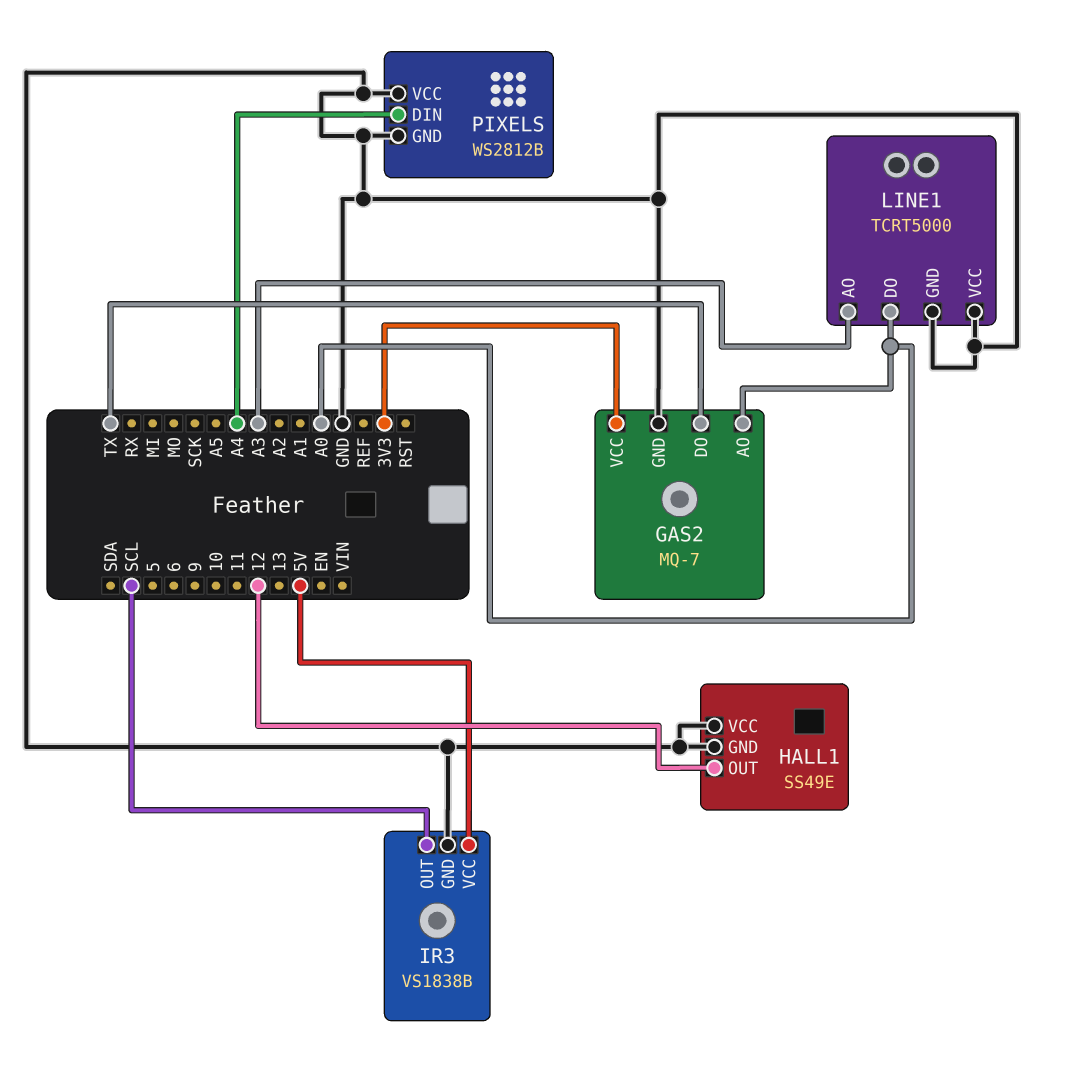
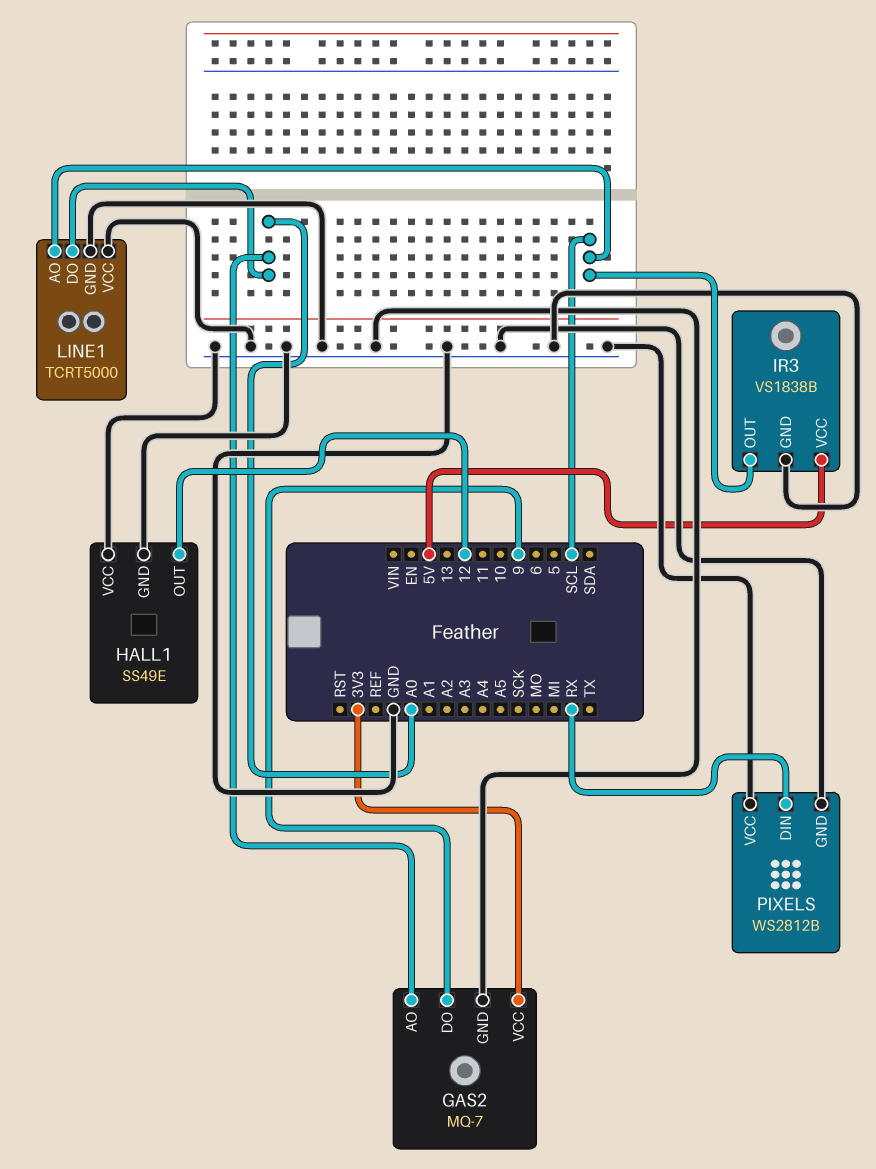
GAS2 pin DO: TX -> 9
LINE1 pin AO: A3 -> SCL
PIXELS pin DIN: A4 -> RX

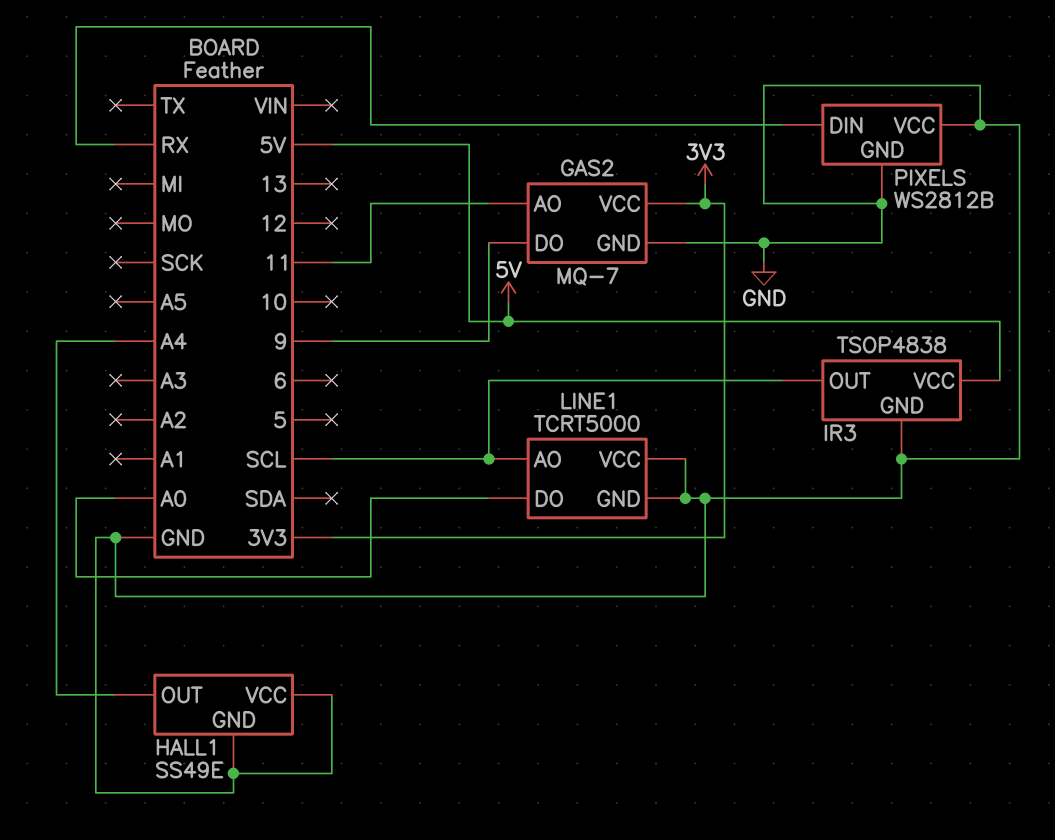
GAS2 pin AO: A0 -> 11
HALL1 pin OUT: 12 -> A4
IR3: VS1838B -> TSOP4838

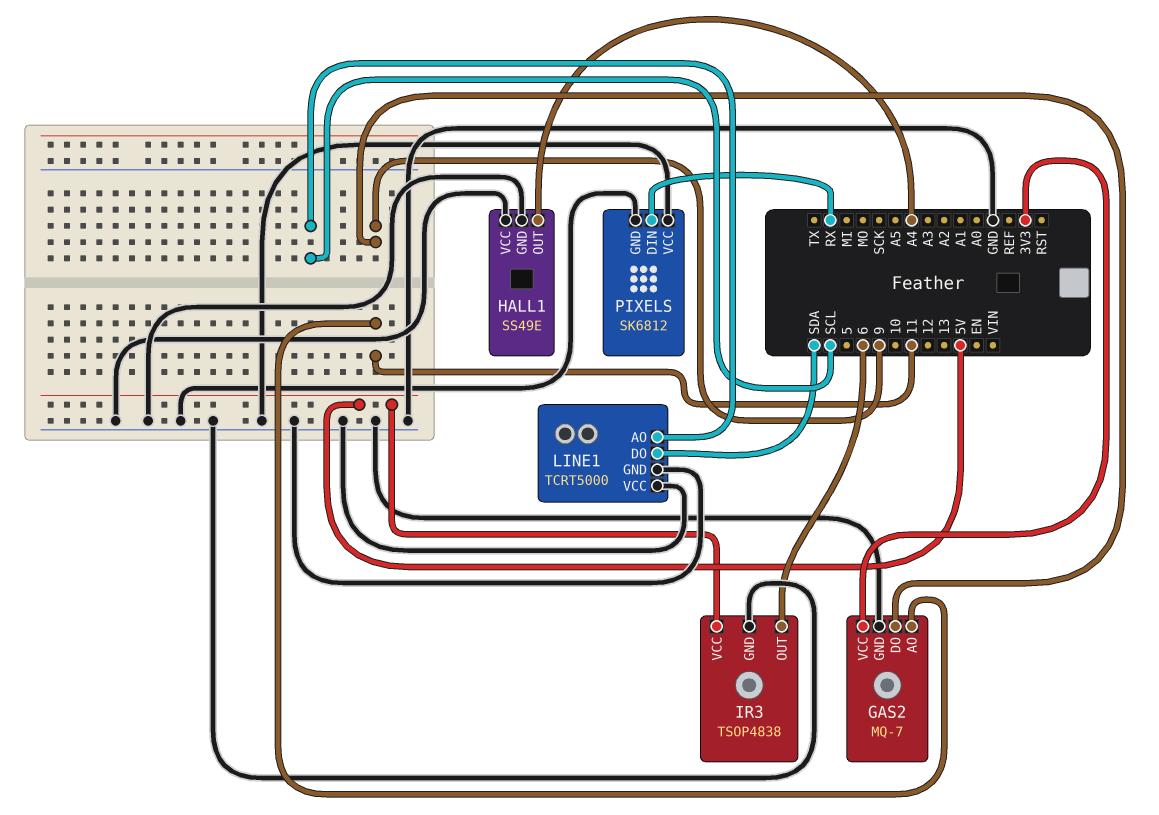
IR3 pin OUT: SCL -> 6
LINE1 pin DO: A0 -> SDA
PIXELS: WS2812B -> SK6812

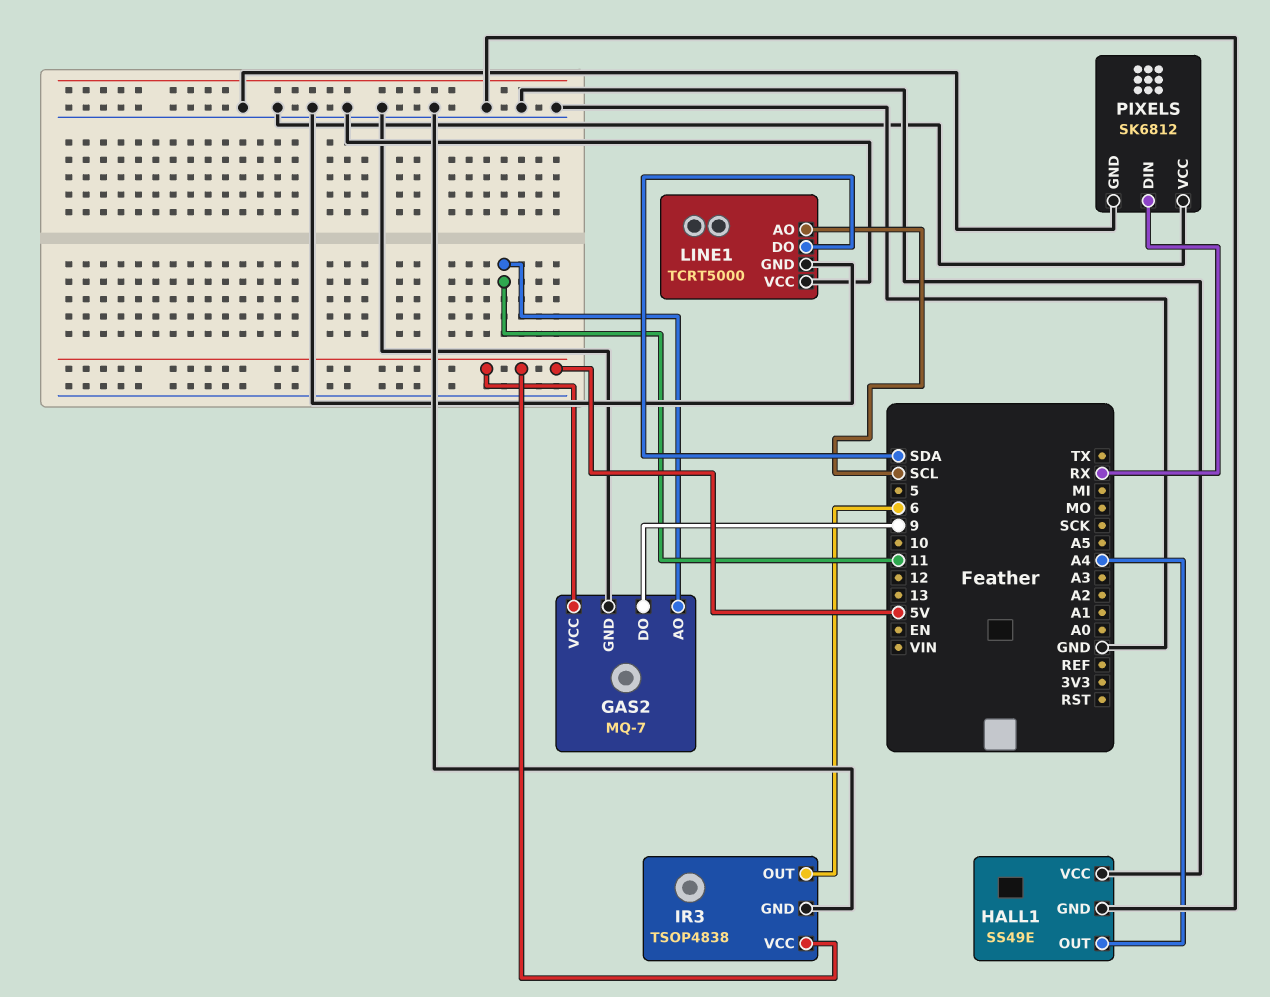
GAS2 pin VCC: 3V3 -> 5V

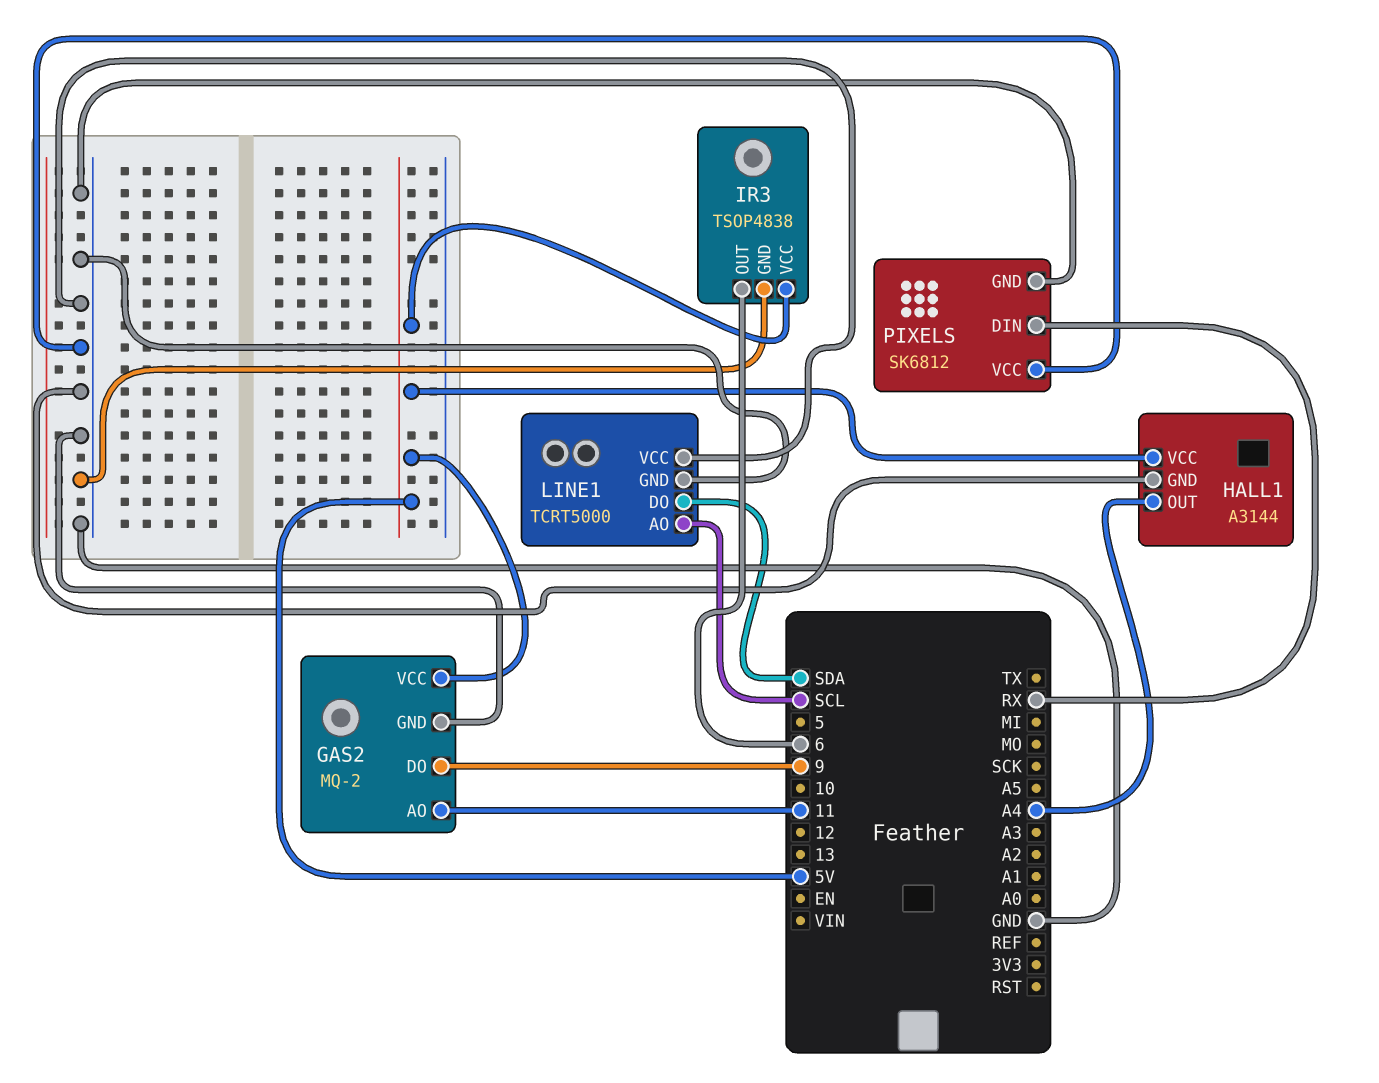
GAS2: MQ-7 -> MQ-2
HALL1: SS49E -> A3144
HALL1 pin VCC: GND -> 5V

